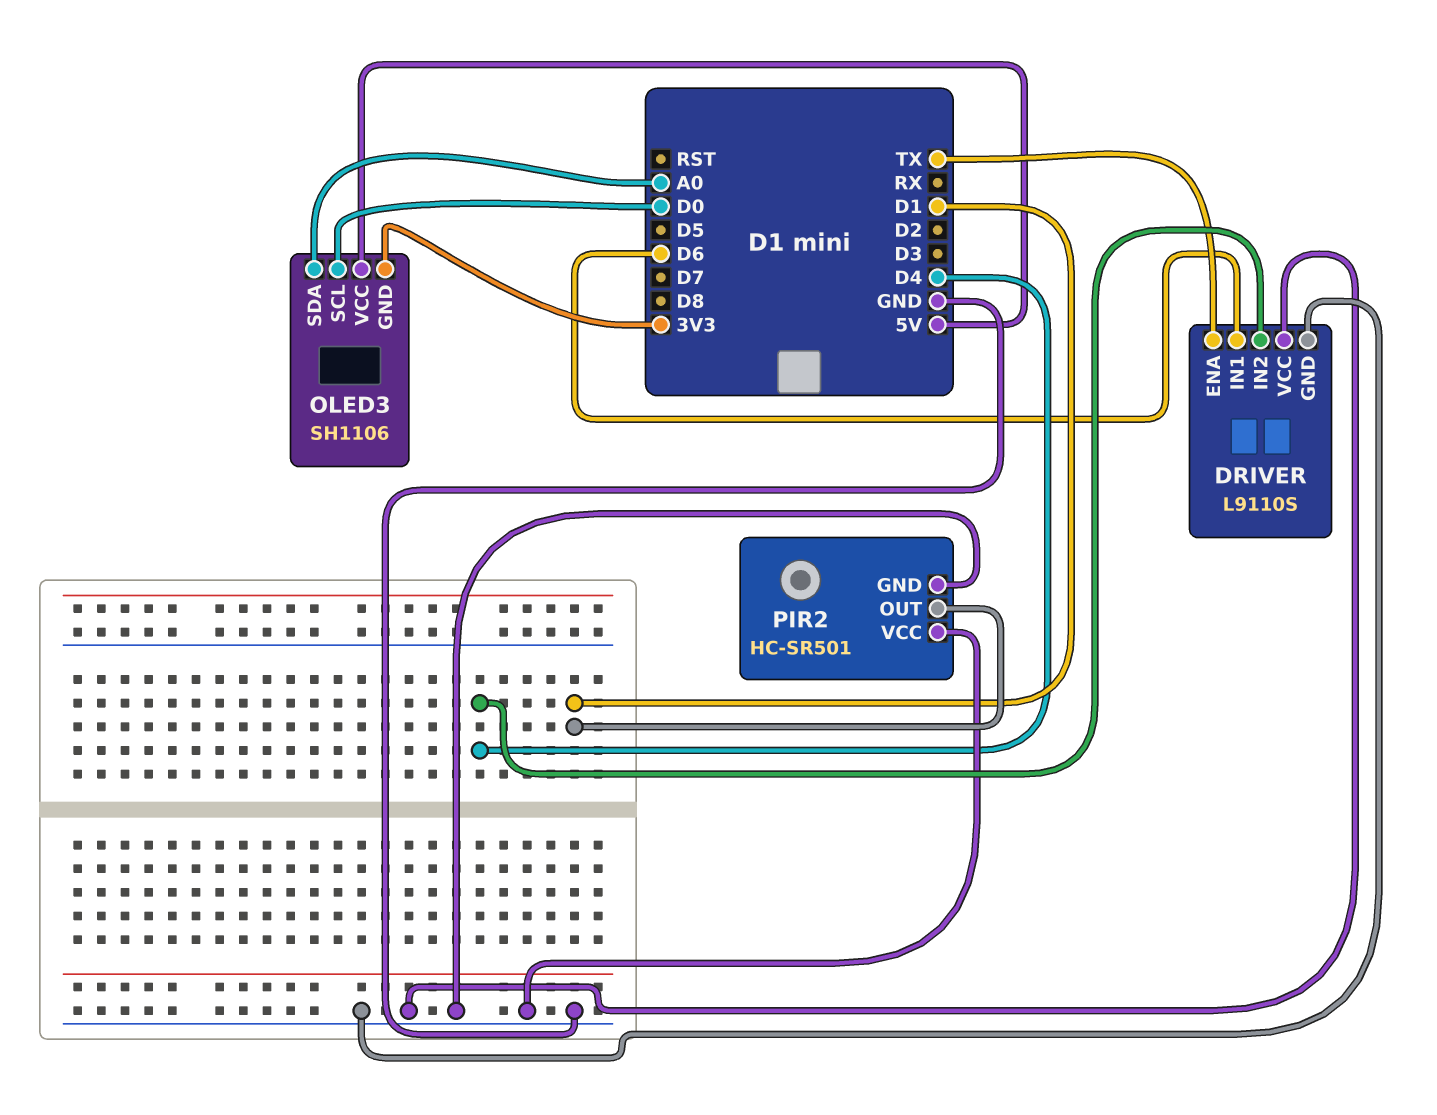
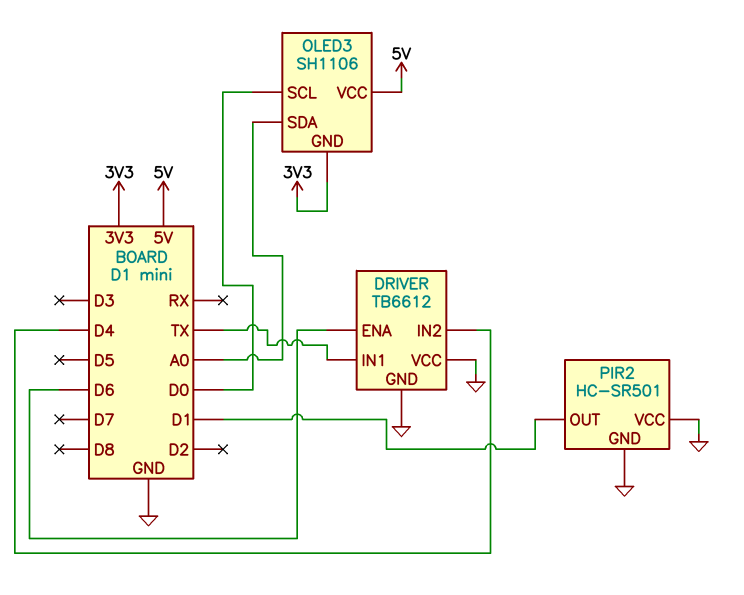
DRIVER: L9110S -> TB6612
DRIVER pin ENA: TX -> D6
DRIVER pin IN1: D6 -> TX

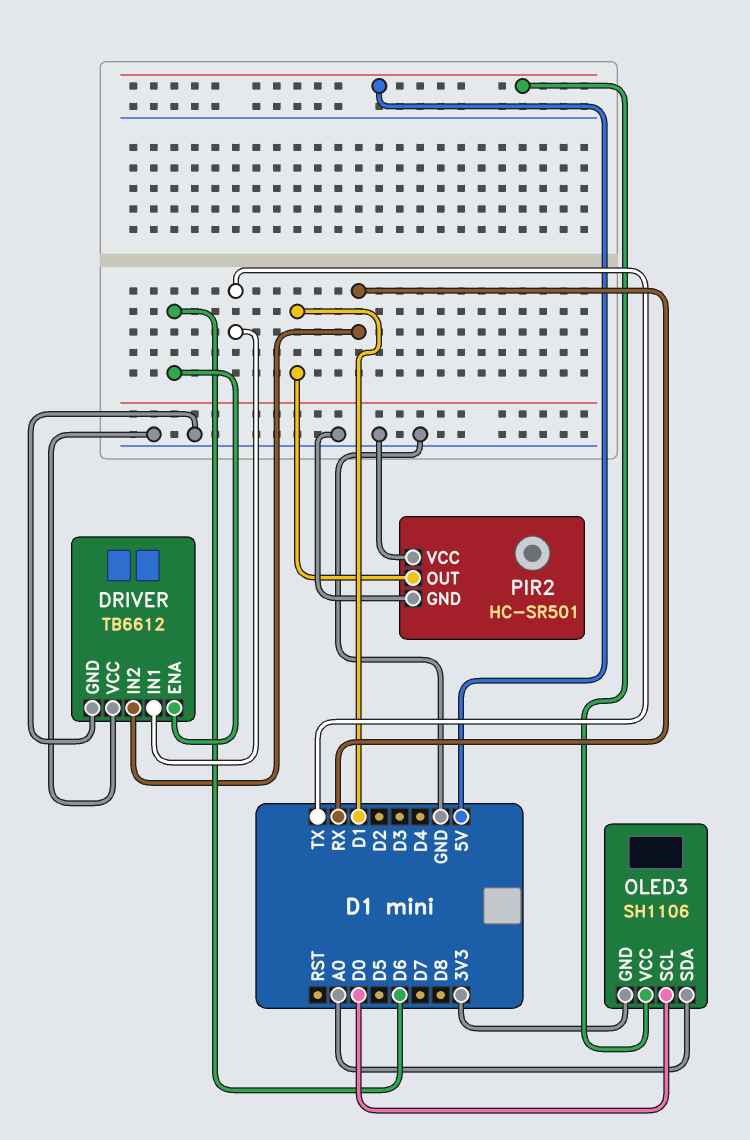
DRIVER pin IN2: D4 -> RX

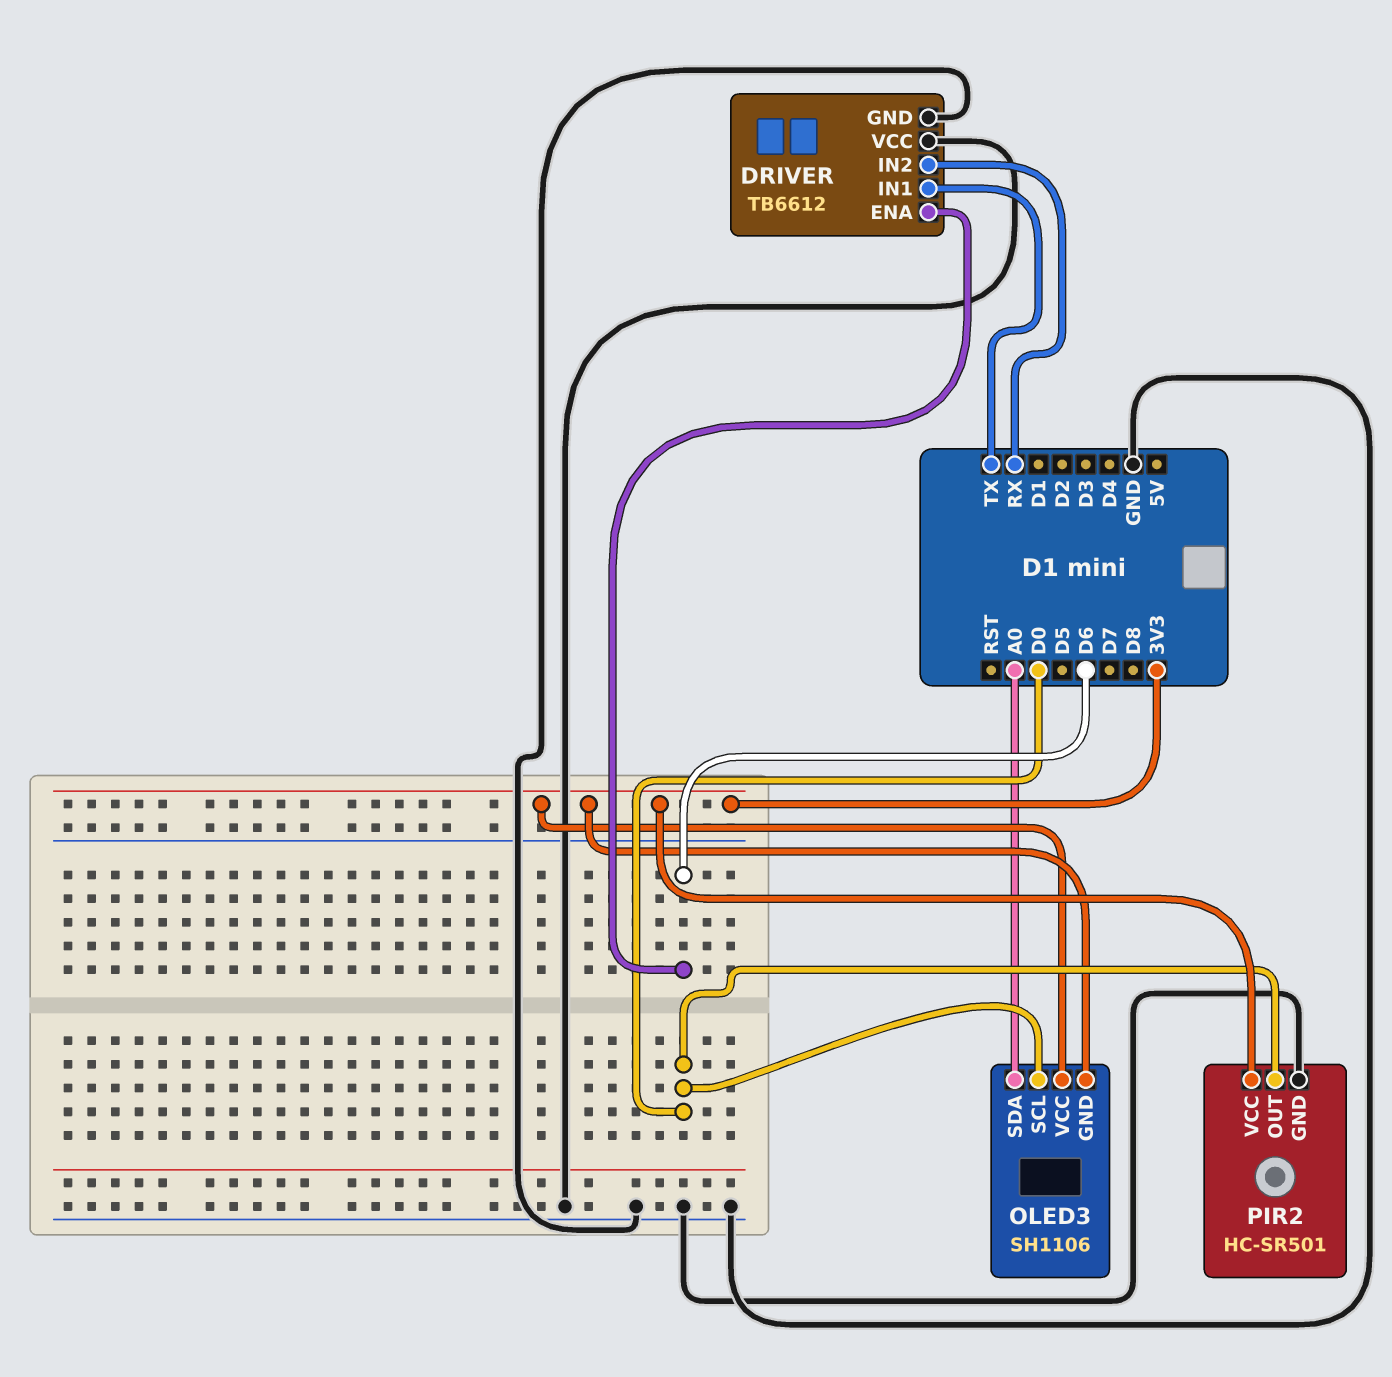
OLED3 pin VCC: 5V -> 3V3
PIR2 pin OUT: D1 -> D0
PIR2 pin VCC: GND -> 3V3

